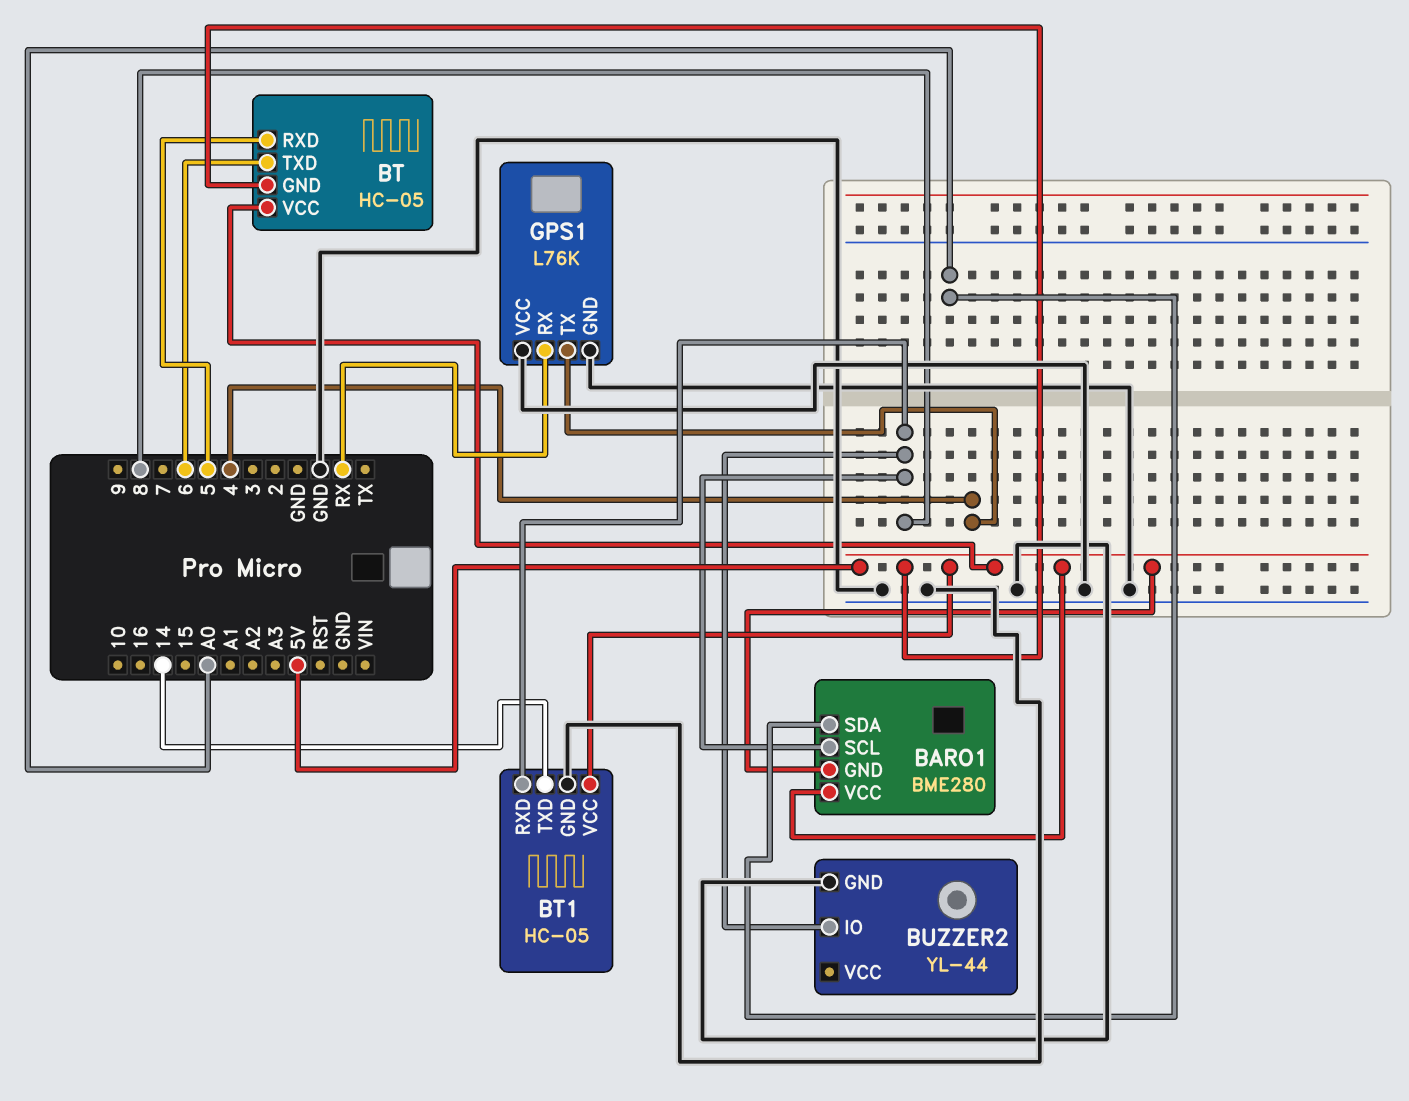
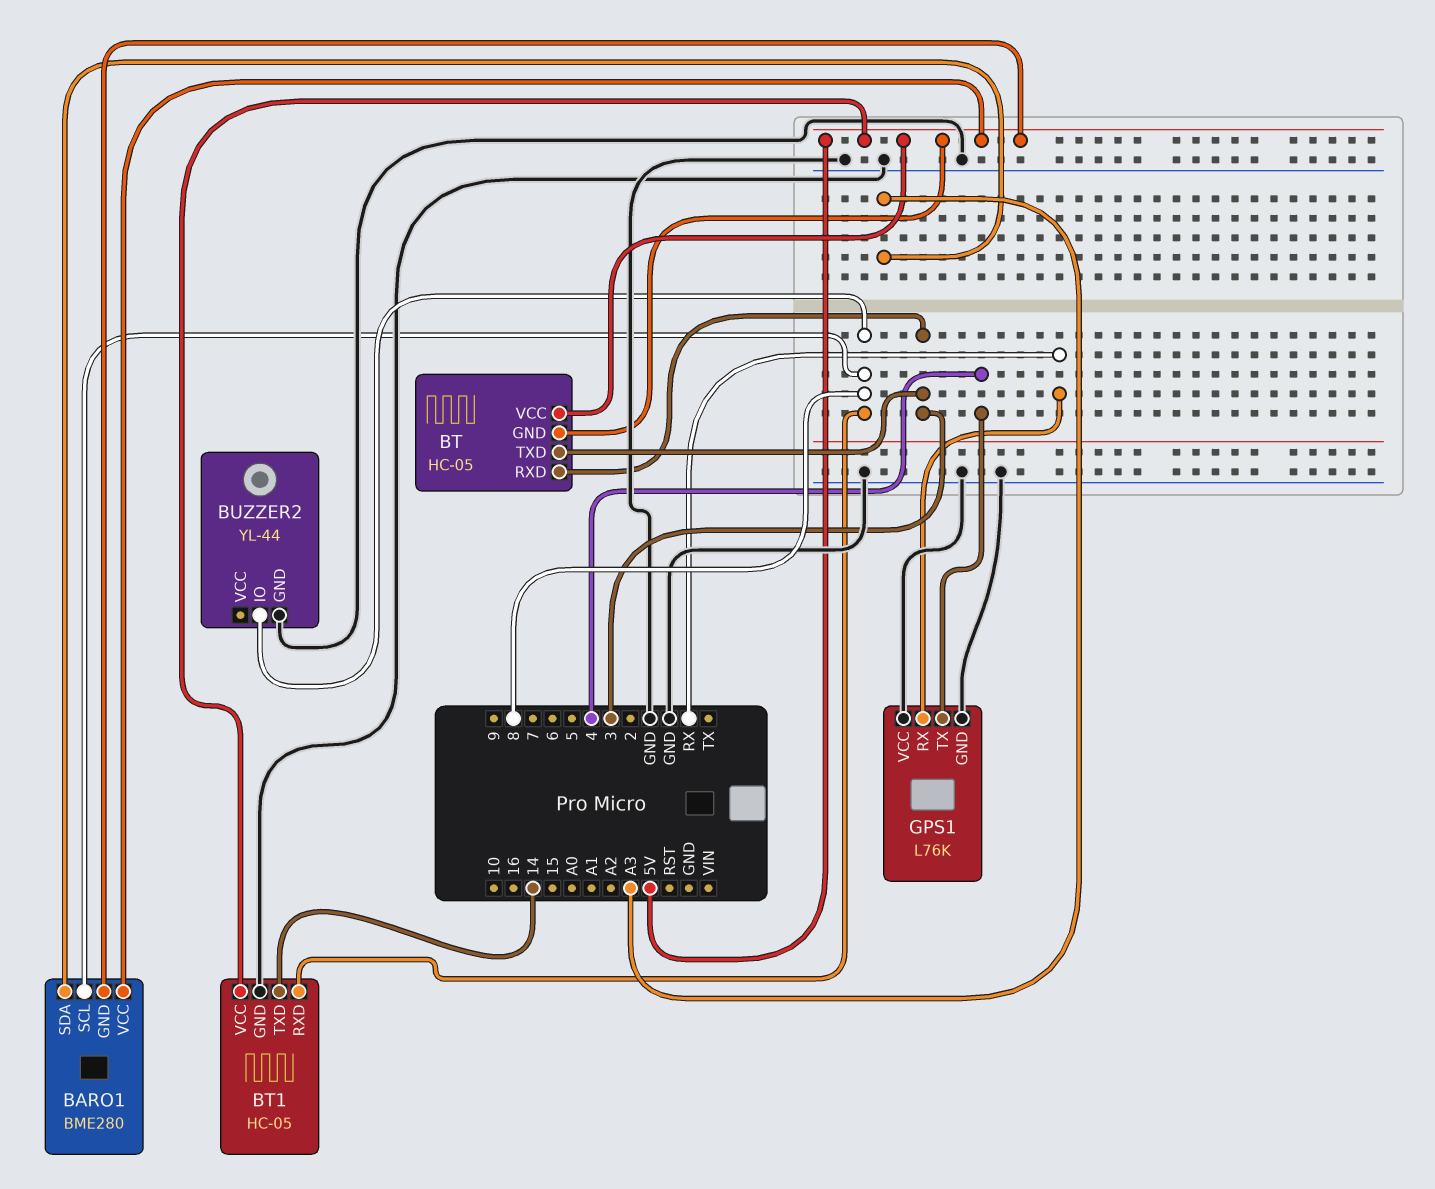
BARO1 pin SDA: A0 -> A3
BT pin RXD: 5 -> 3
BT pin TXD: 6 -> 3

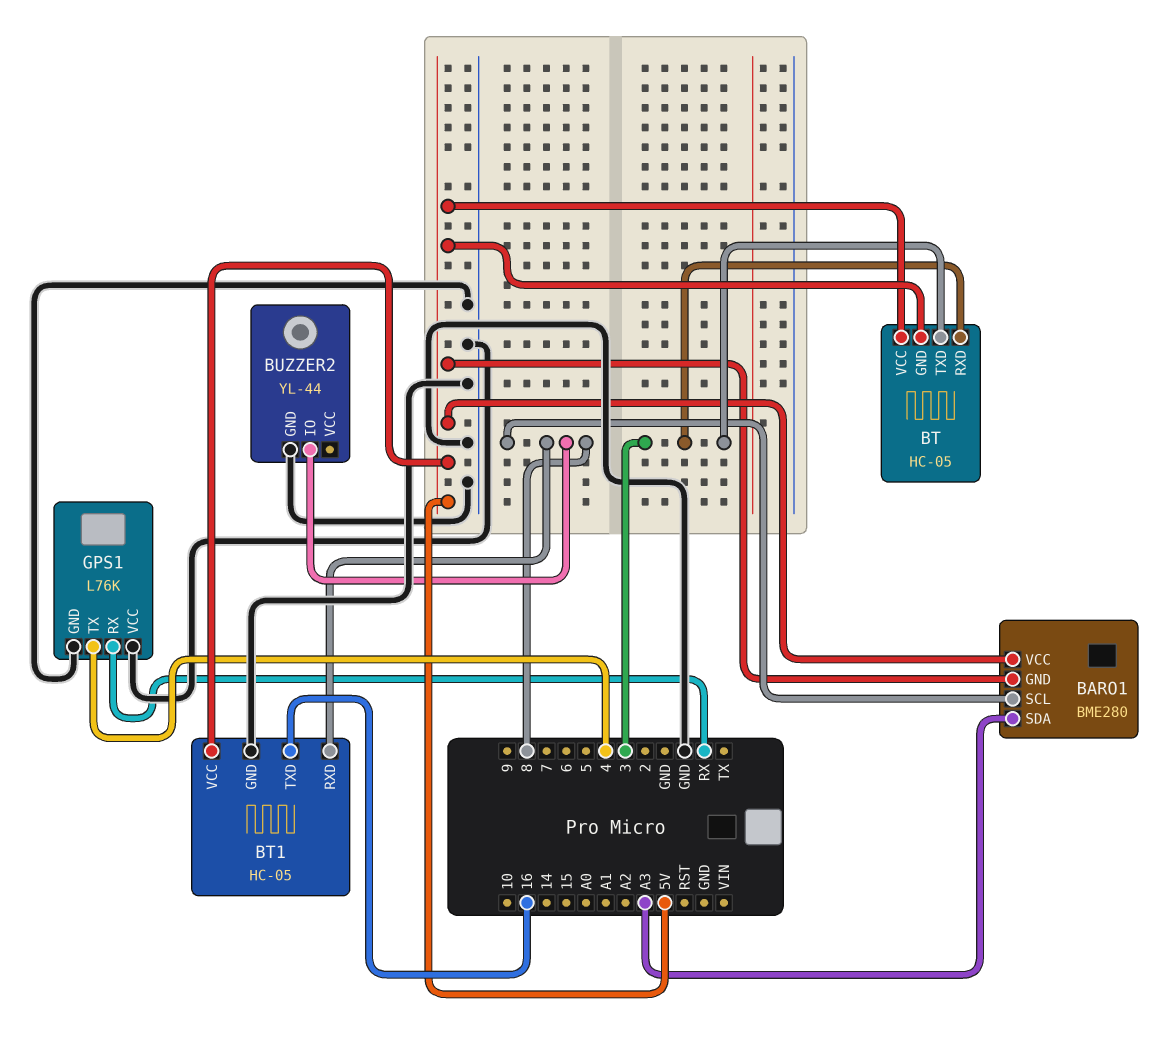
BT1 pin TXD: 14 -> 16

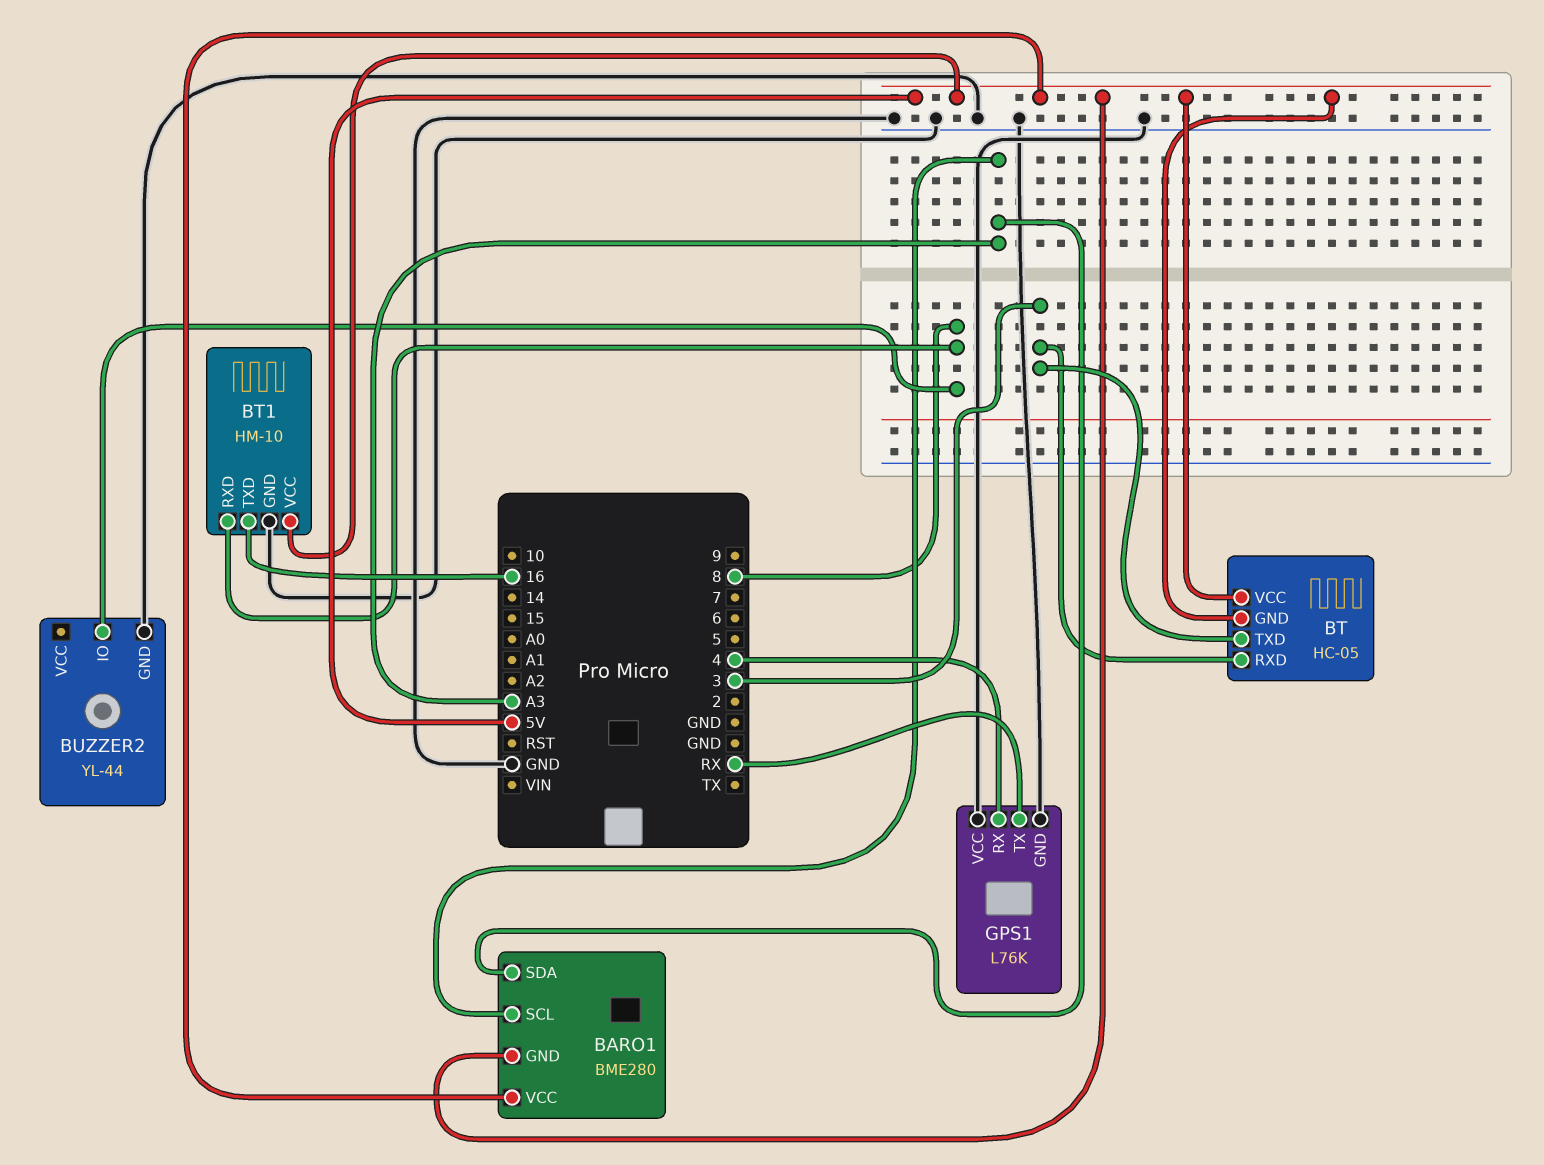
BARO1 pin SCL: 8 -> A3
BT1: HC-05 -> HM-10
GPS1 pin RX: RX -> 4
GPS1 pin TX: 4 -> RX

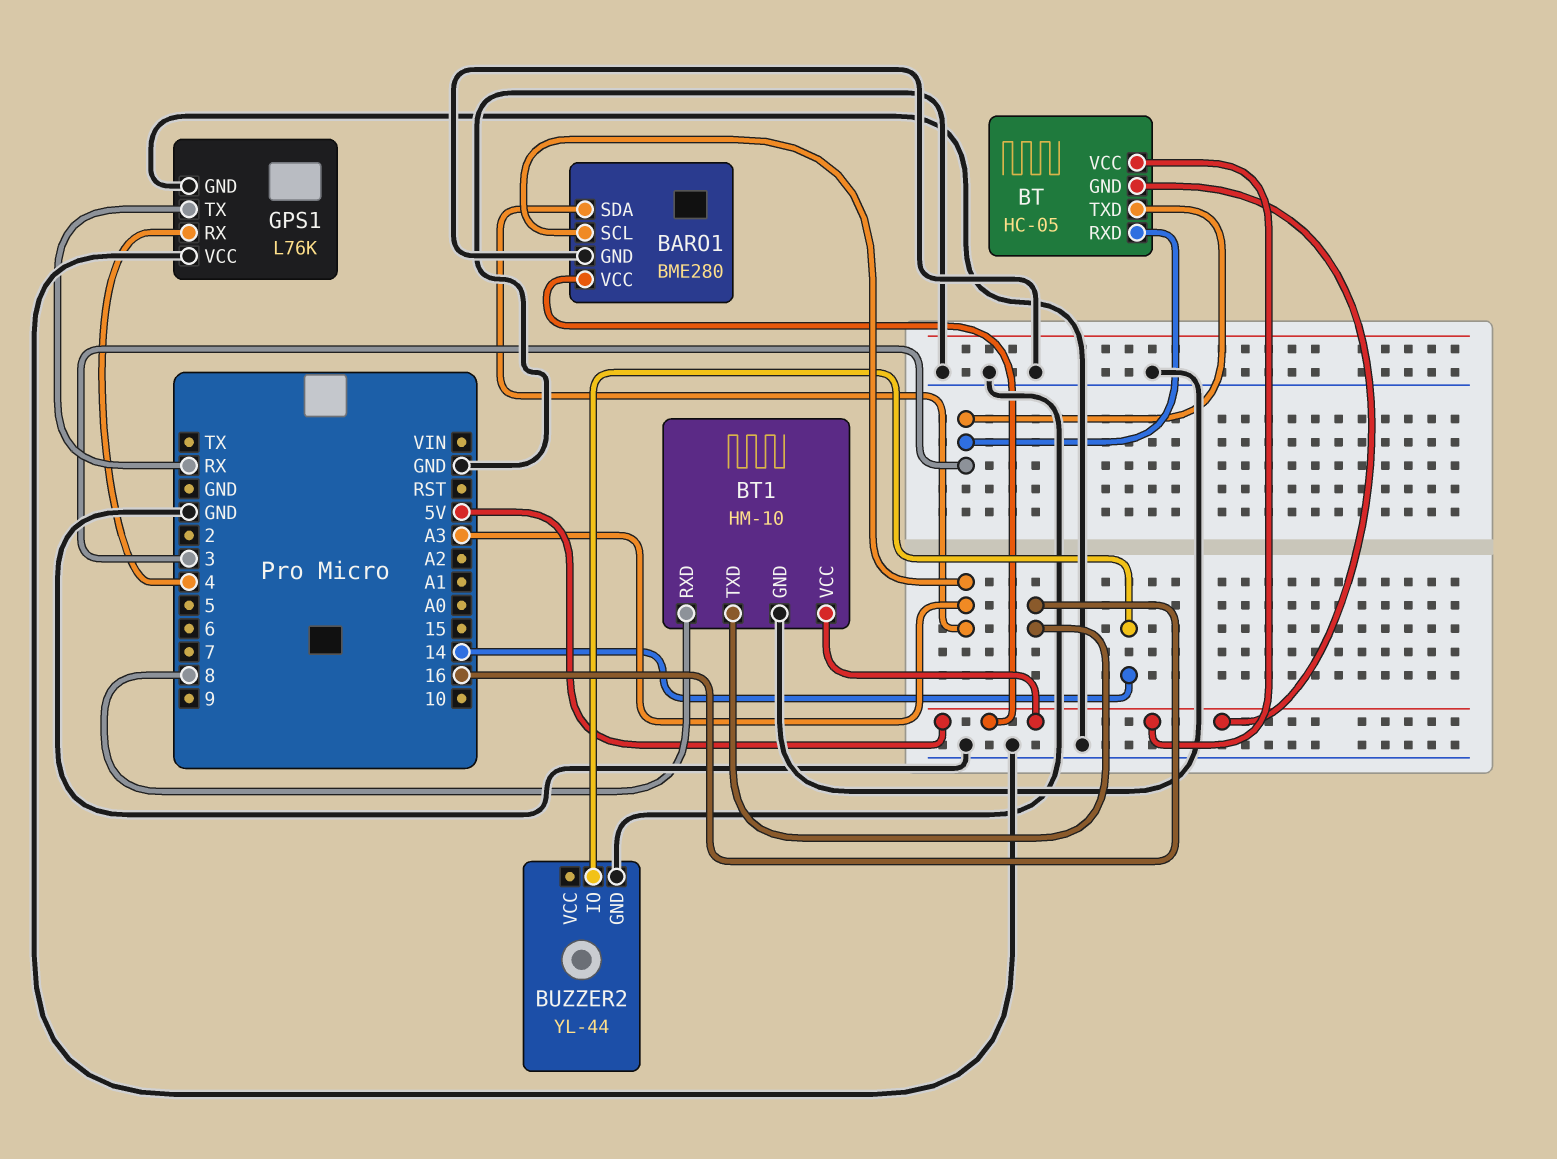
BARO1 pin GND: 5V -> GND
BUZZER2 pin IO: 8 -> 14

